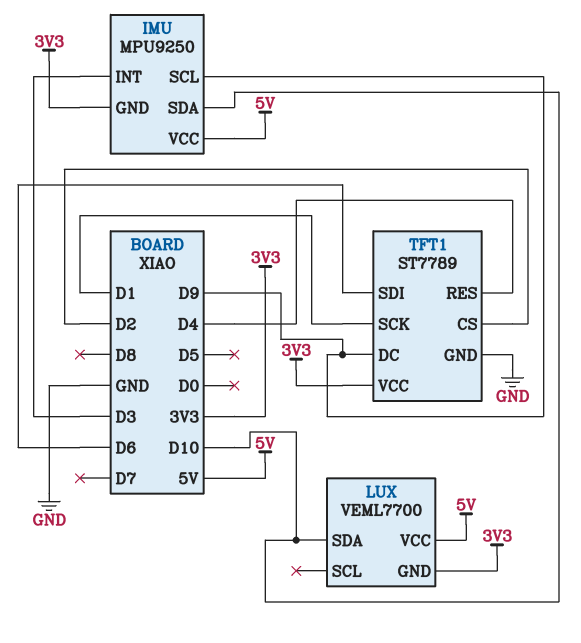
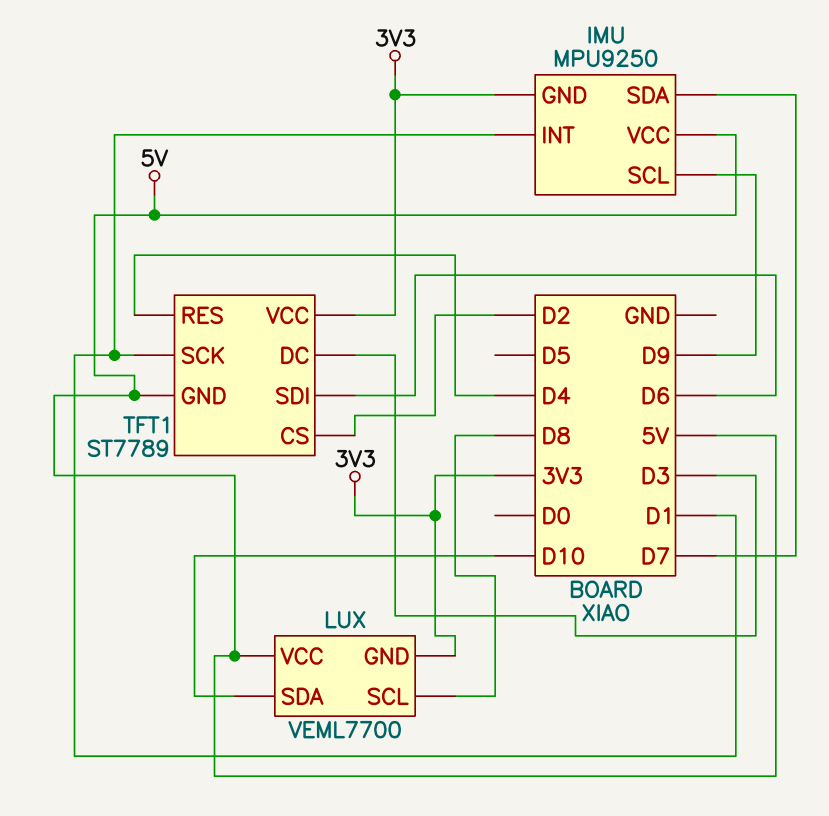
IMU pin INT: D3 -> D1
IMU pin SDA: D10 -> D7
LUX pin SCL: none -> D8
TFT1 pin DC: D9 -> D3
TFT1 pin GND: GND -> 5V

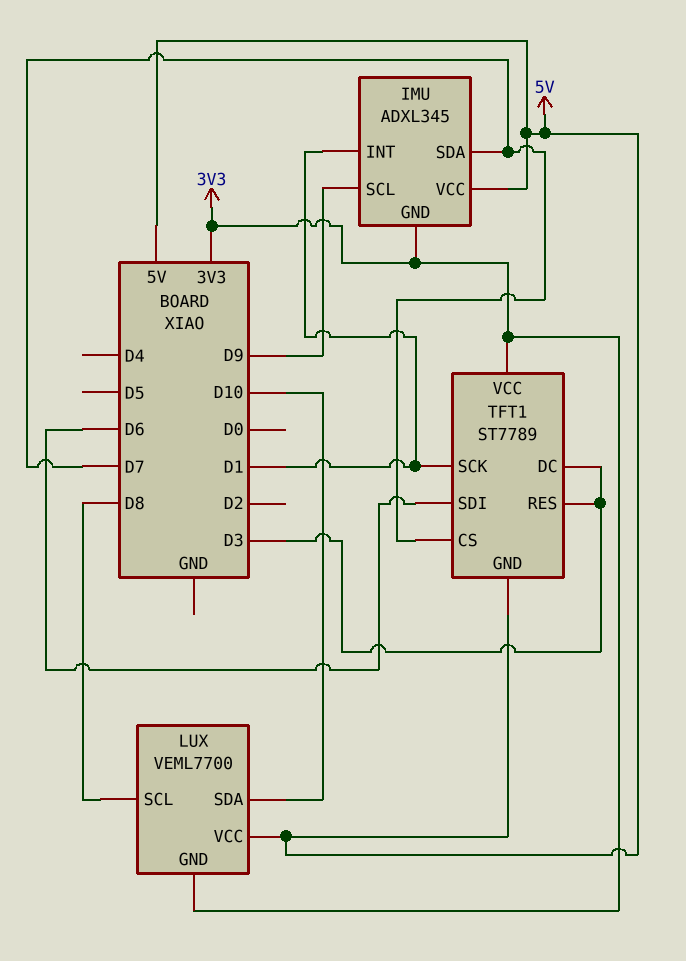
IMU: MPU9250 -> ADXL345
TFT1 pin CS: D2 -> D7
TFT1 pin RES: D4 -> D3

